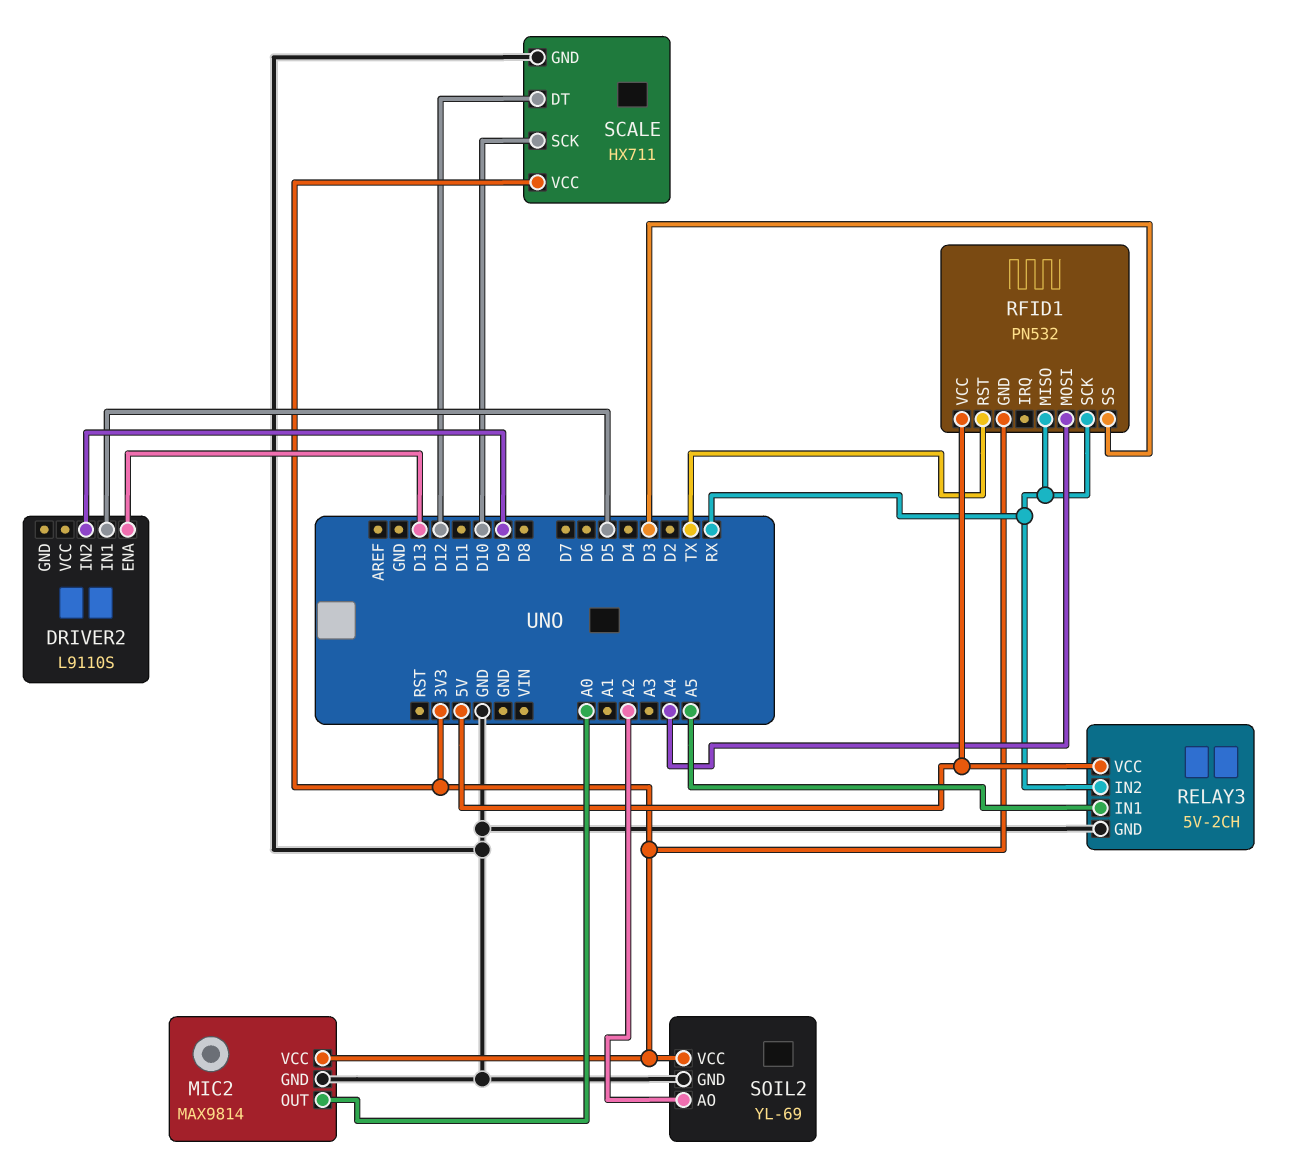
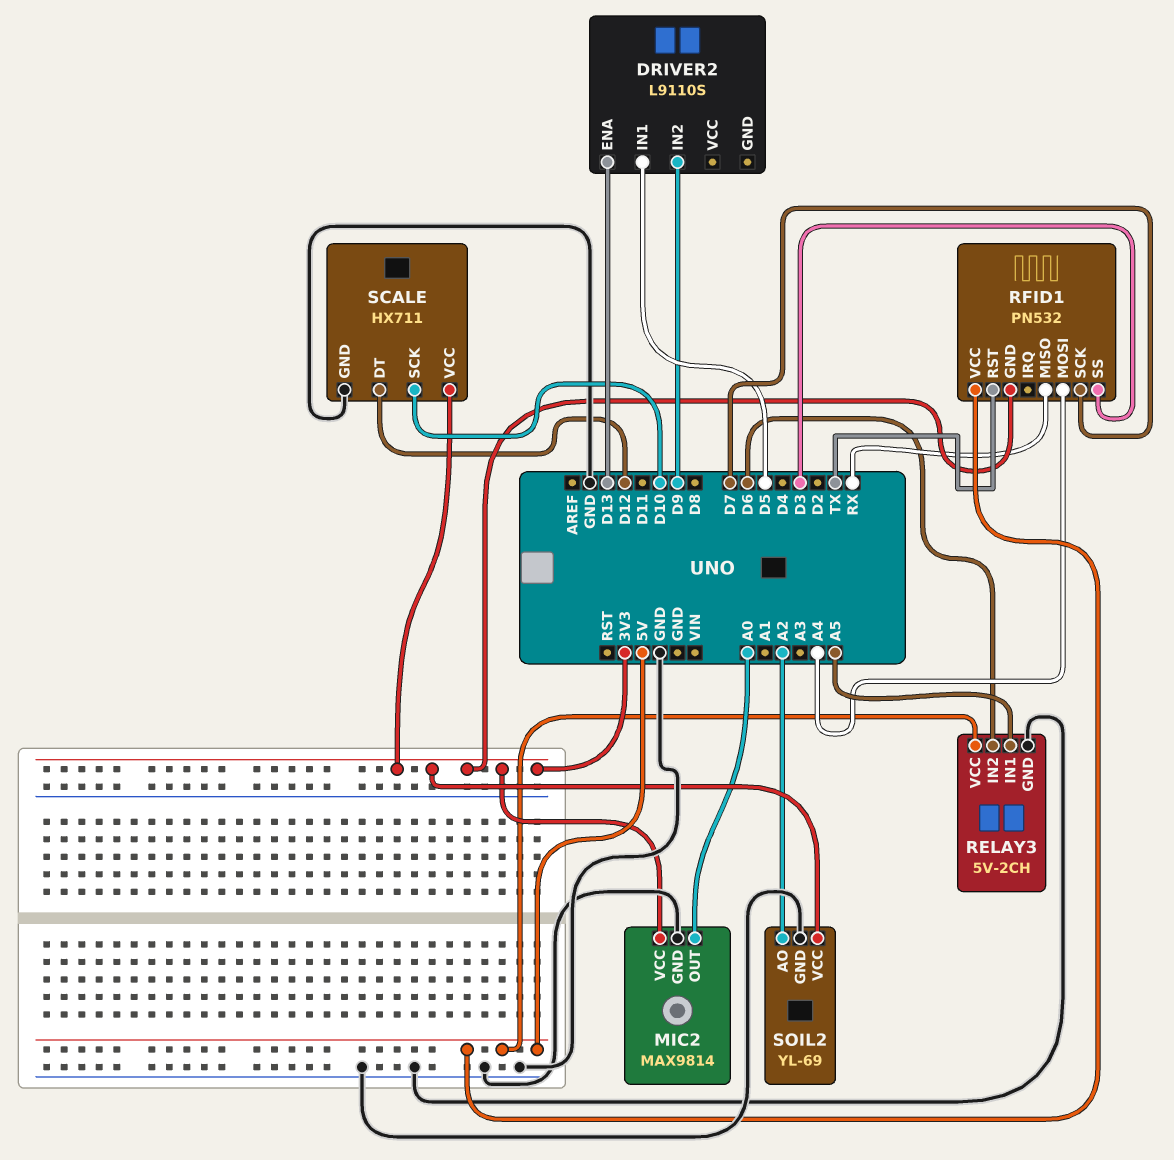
RELAY3 pin IN2: RX -> D6
RFID1 pin SCK: RX -> D7

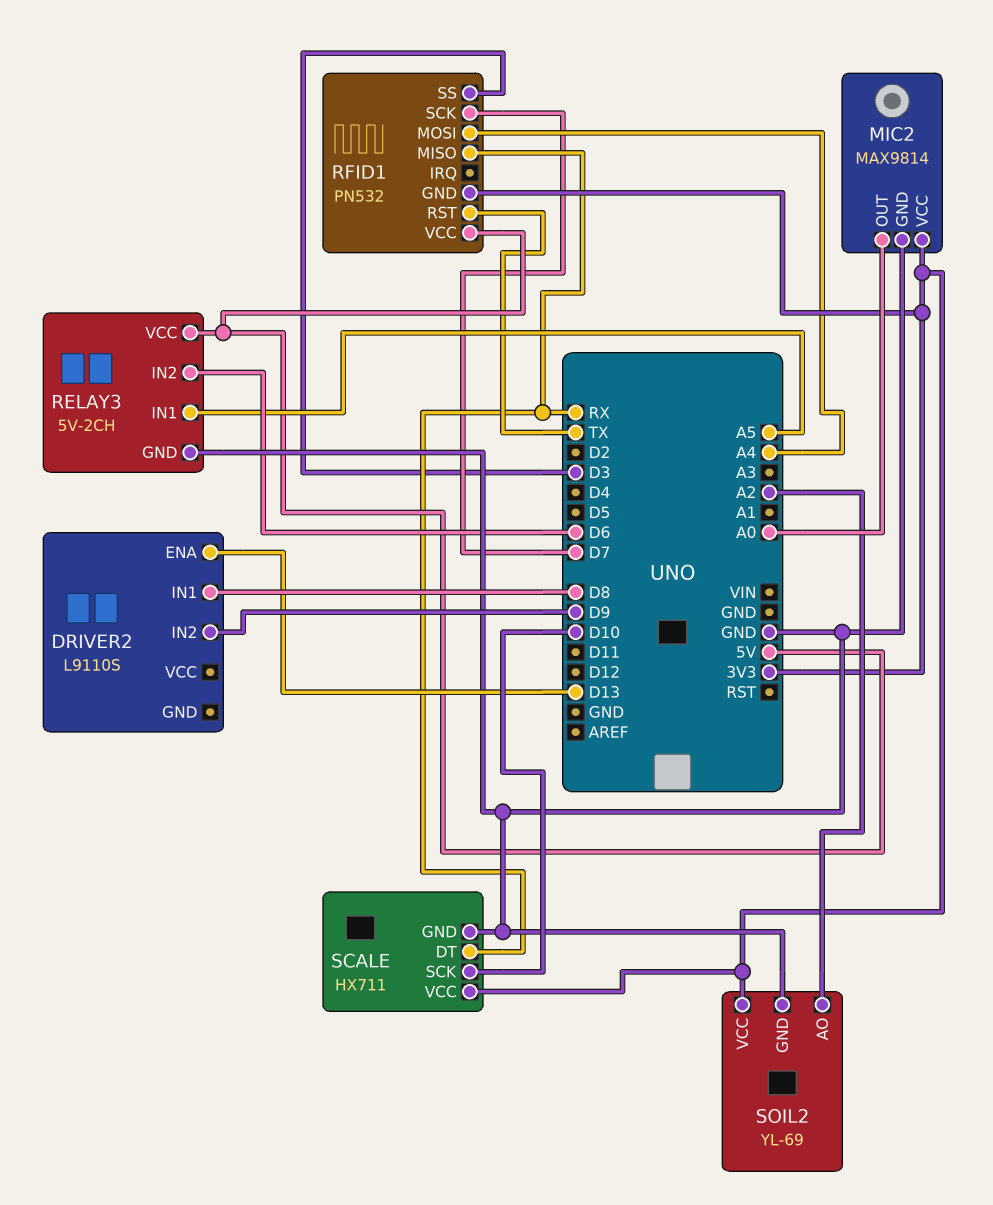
DRIVER2 pin IN1: D5 -> D8
SCALE pin DT: D12 -> RX

